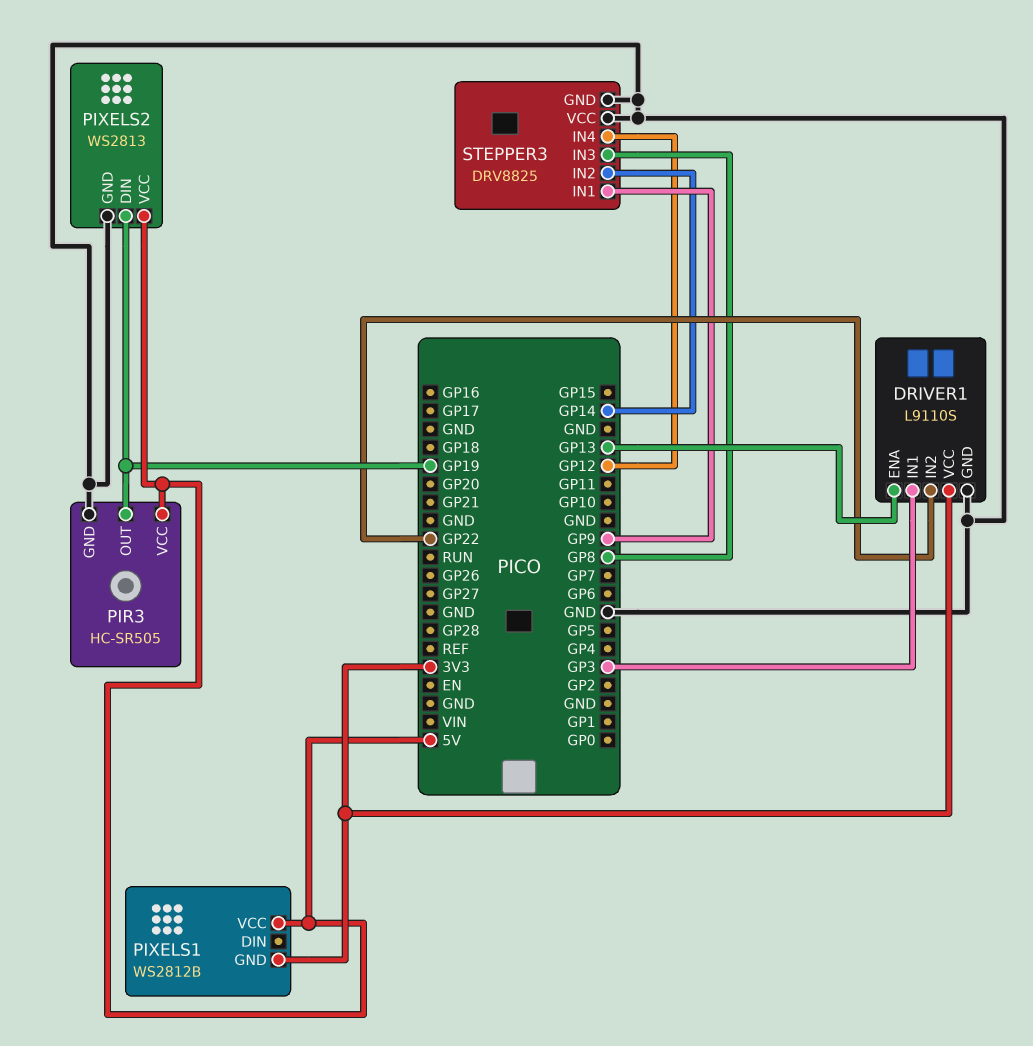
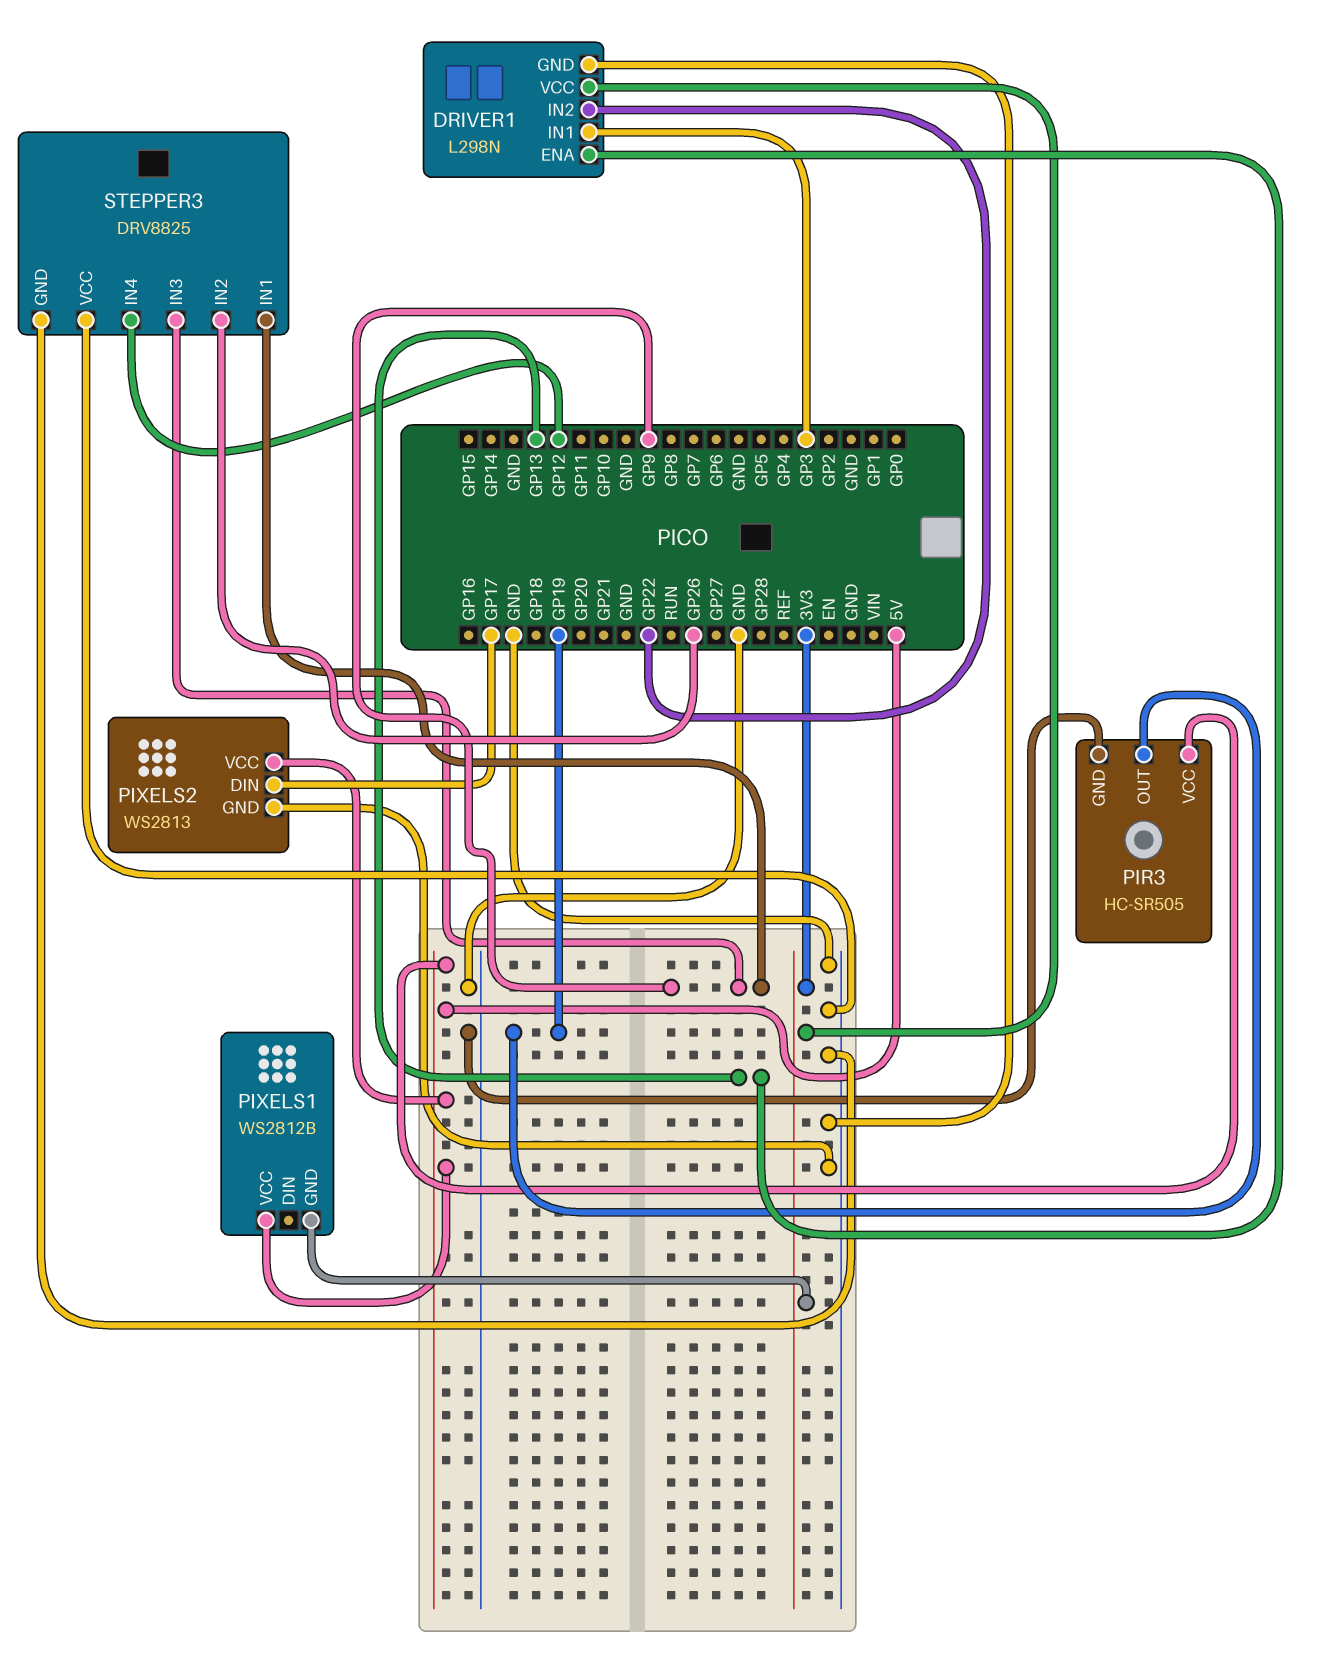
DRIVER1: L9110S -> L298N
PIXELS2 pin DIN: GP19 -> GP17
STEPPER3 pin IN2: GP14 -> GP26
STEPPER3 pin IN3: GP8 -> GP9

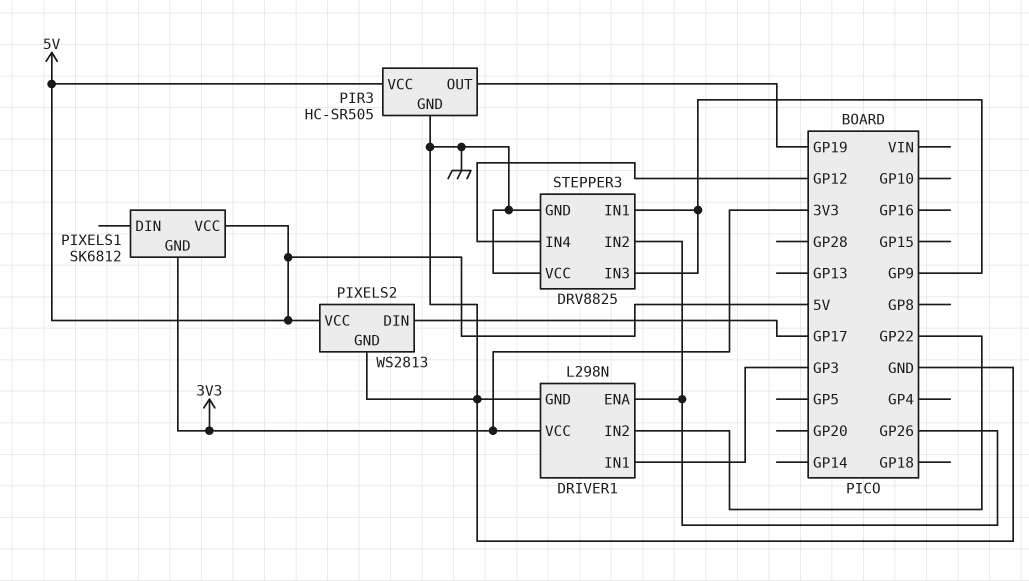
DRIVER1 pin ENA: GP13 -> GP26
PIXELS1: WS2812B -> SK6812

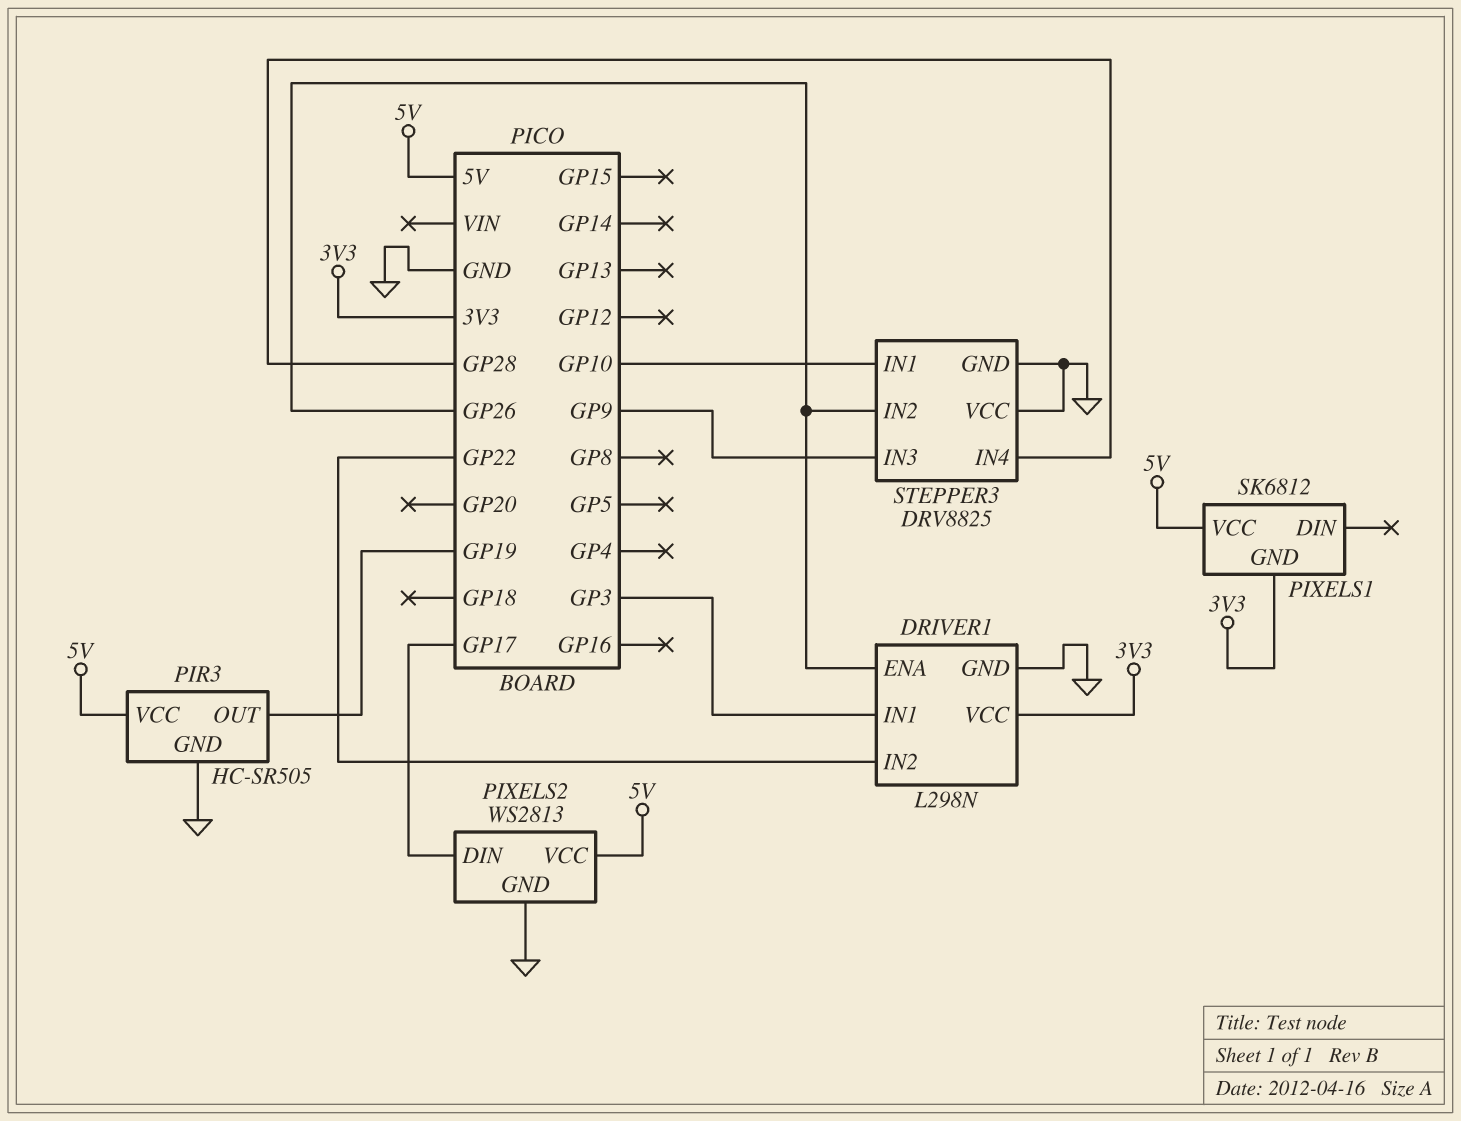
STEPPER3 pin IN1: GP9 -> GP10
STEPPER3 pin IN4: GP12 -> GP28

